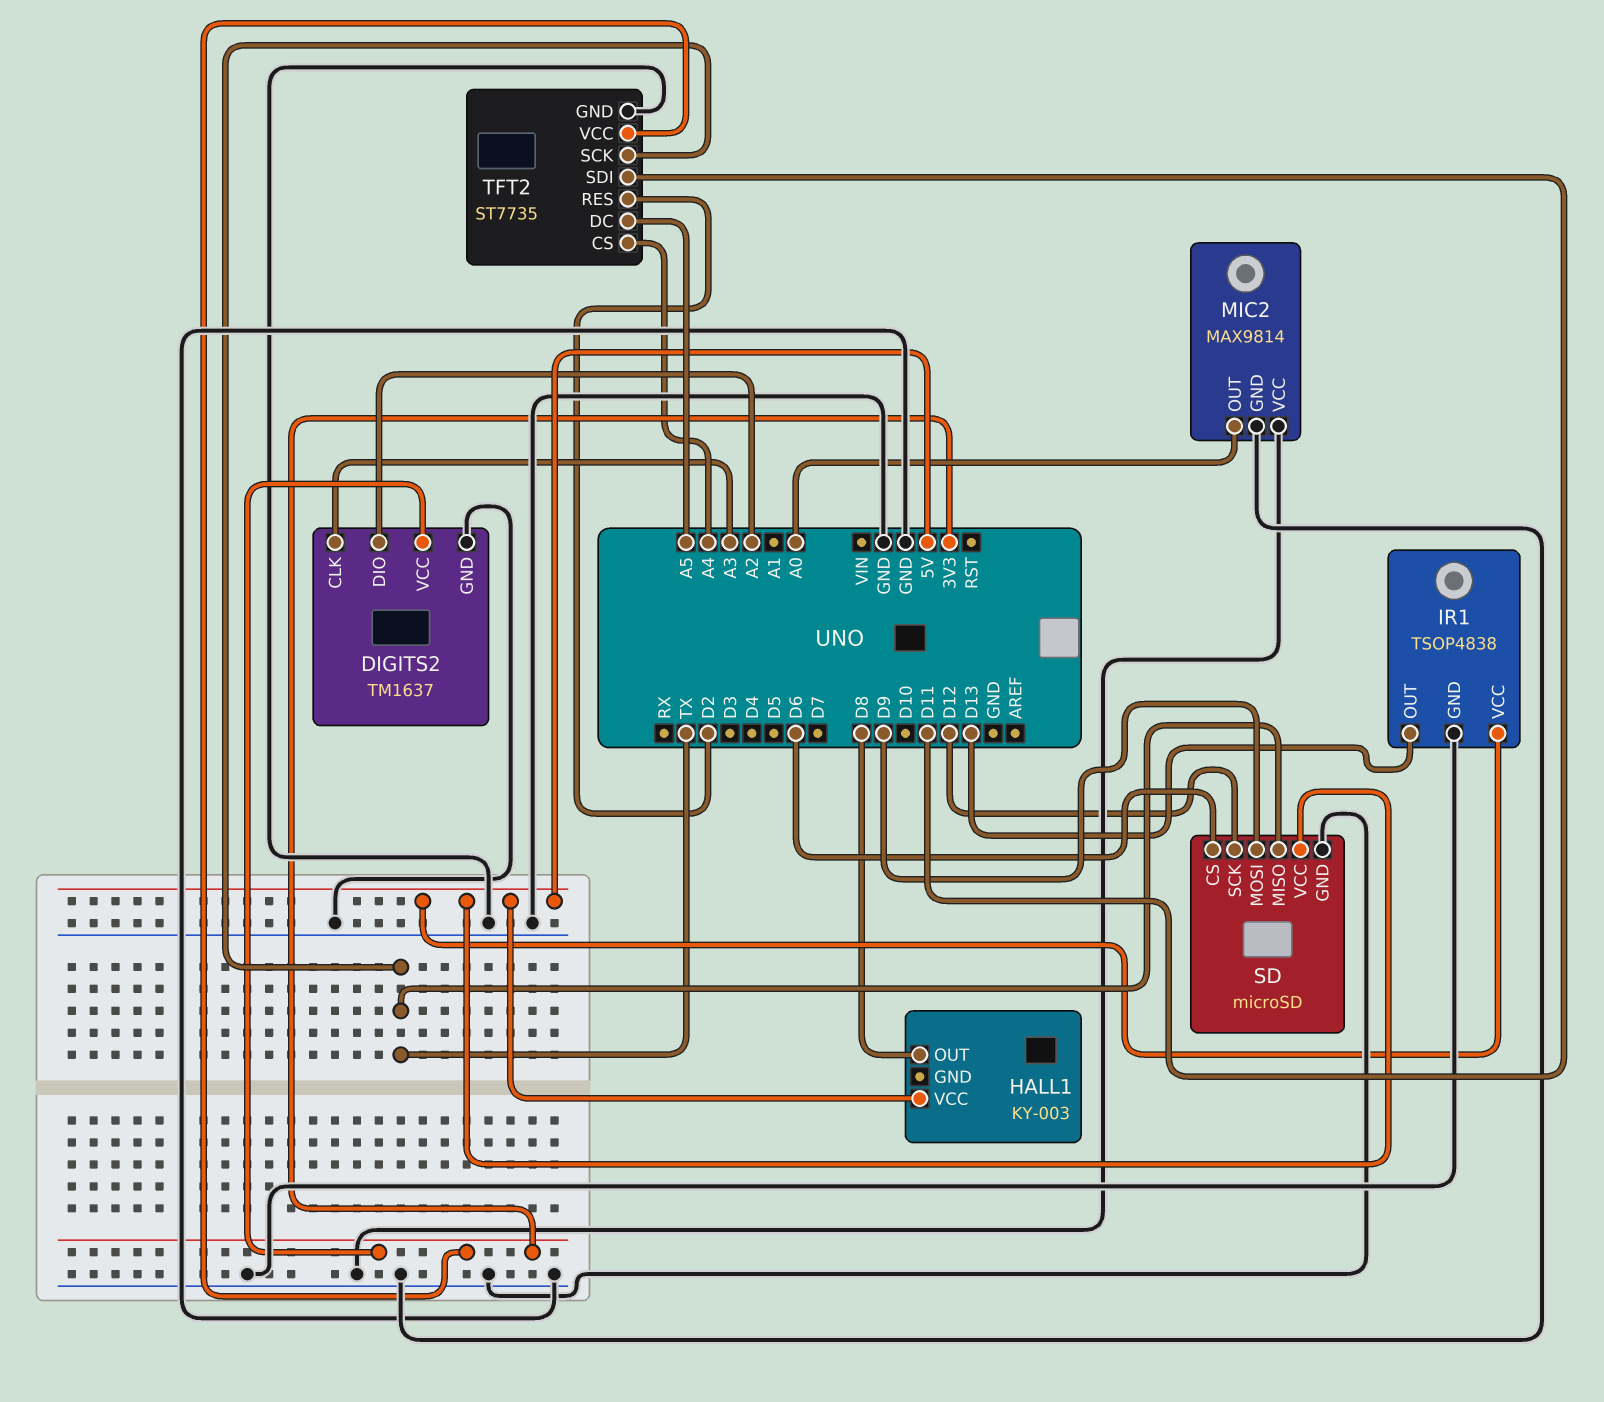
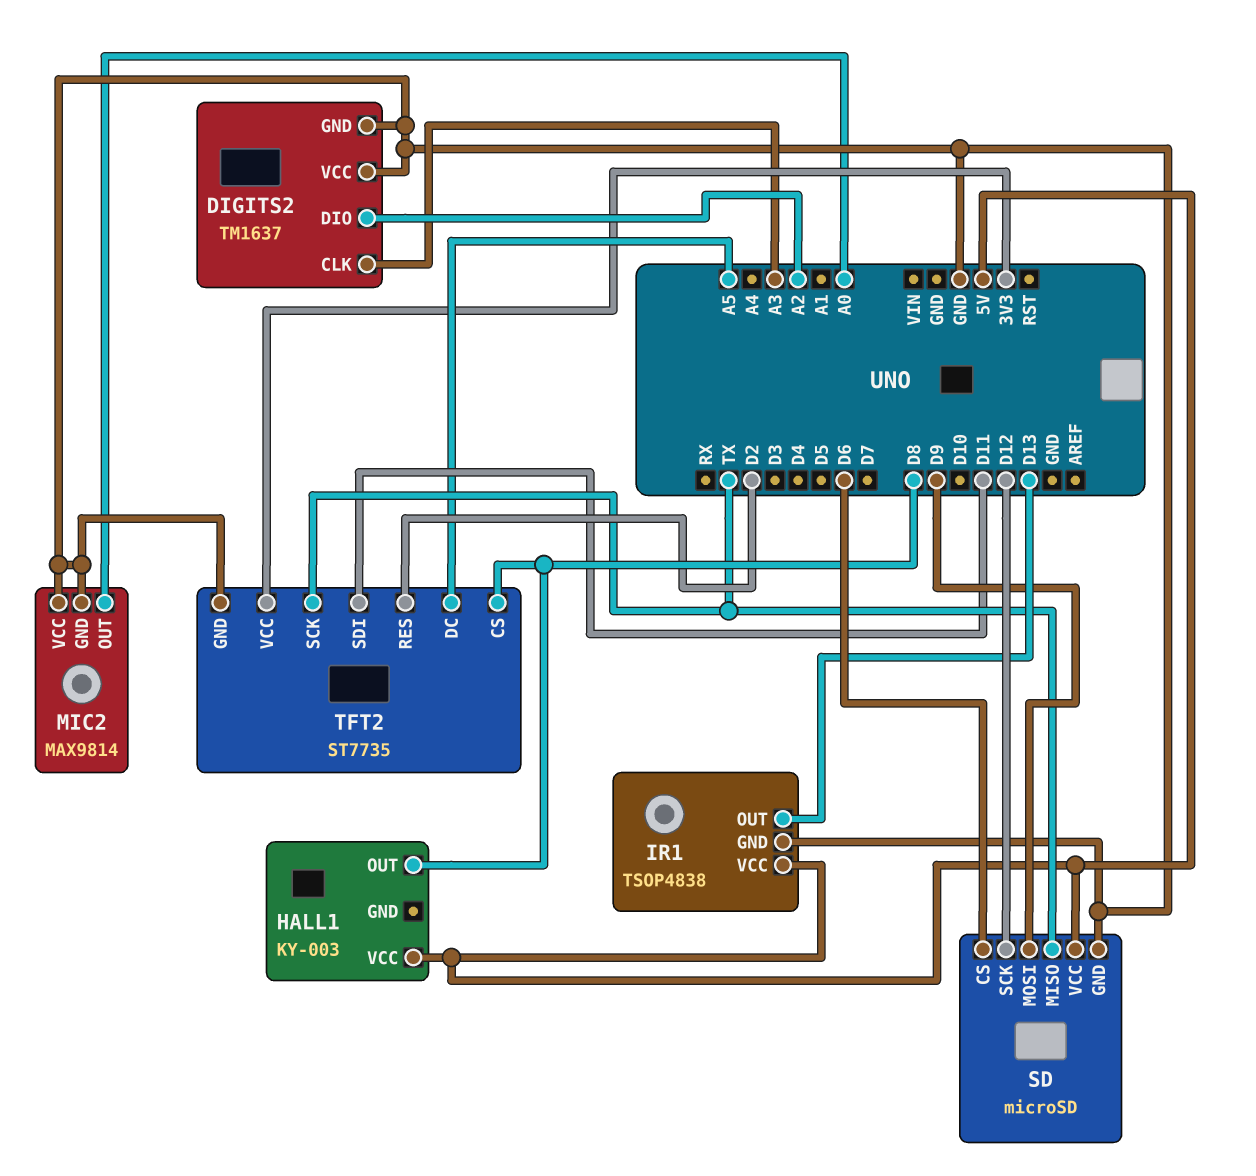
DIGITS2 pin VCC: 3V3 -> GND
TFT2 pin CS: A4 -> D8

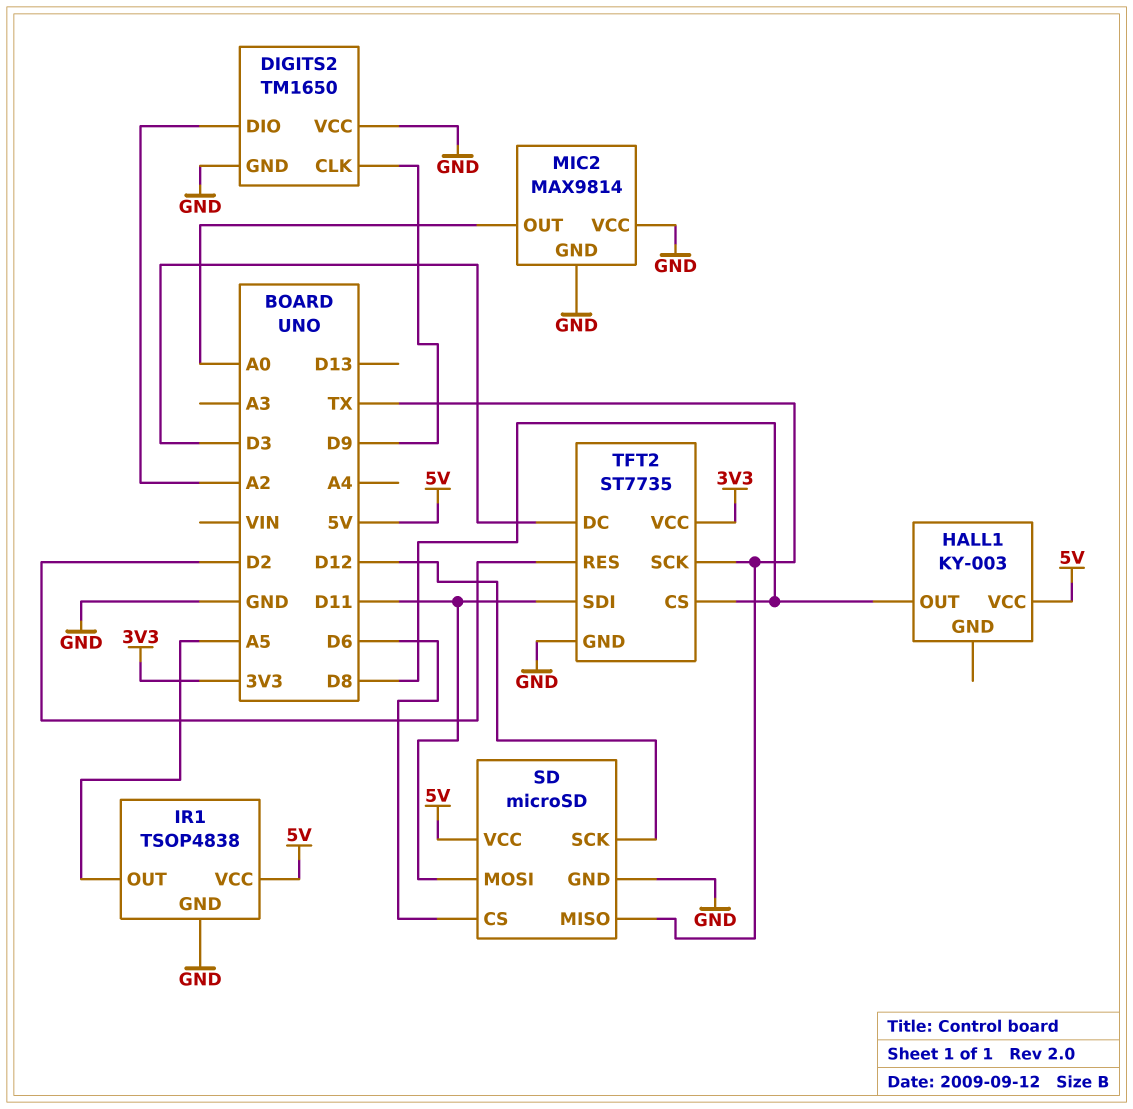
DIGITS2: TM1637 -> TM1650
DIGITS2 pin CLK: A3 -> D9
IR1 pin OUT: D13 -> A5
SD pin MOSI: D9 -> D11
TFT2 pin DC: A5 -> D3

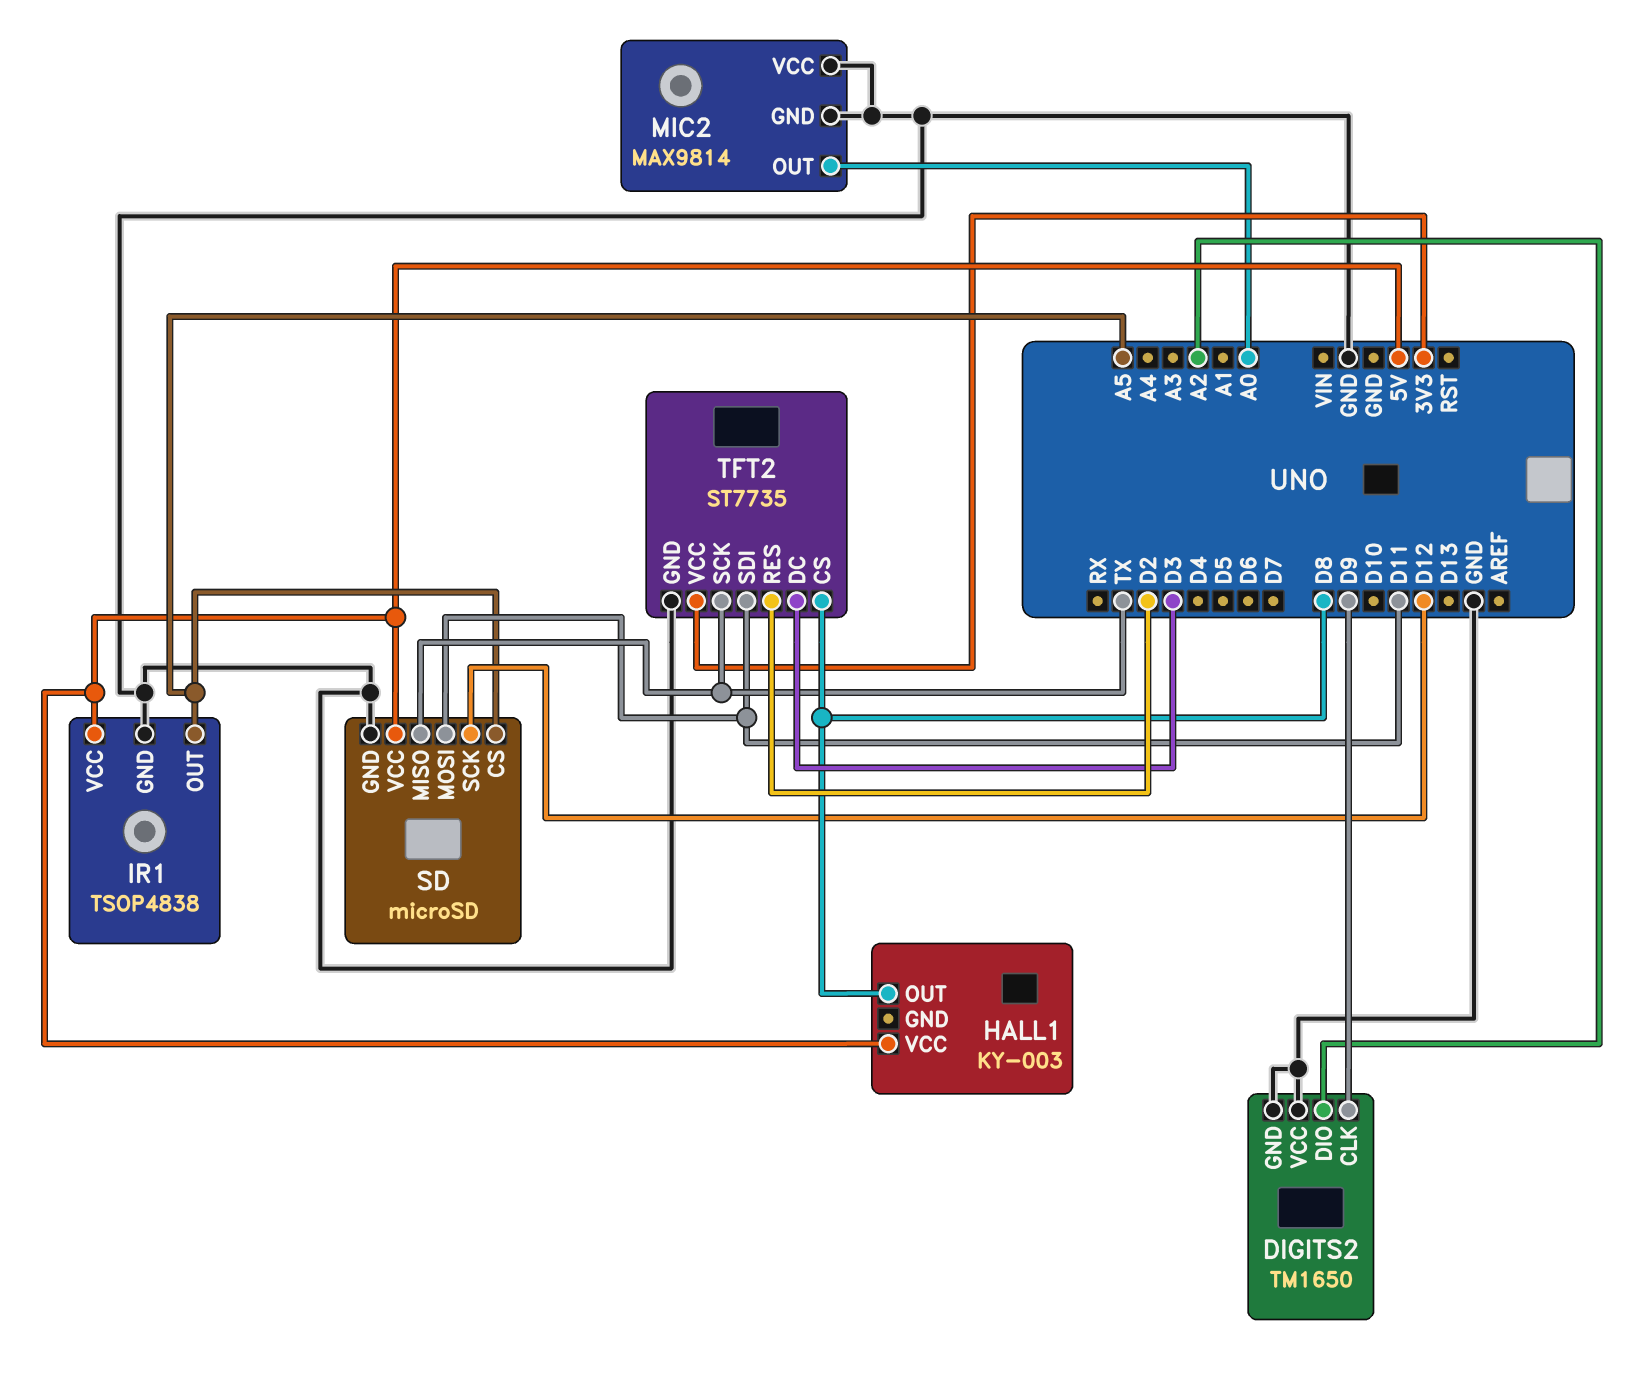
SD pin CS: D6 -> A5

